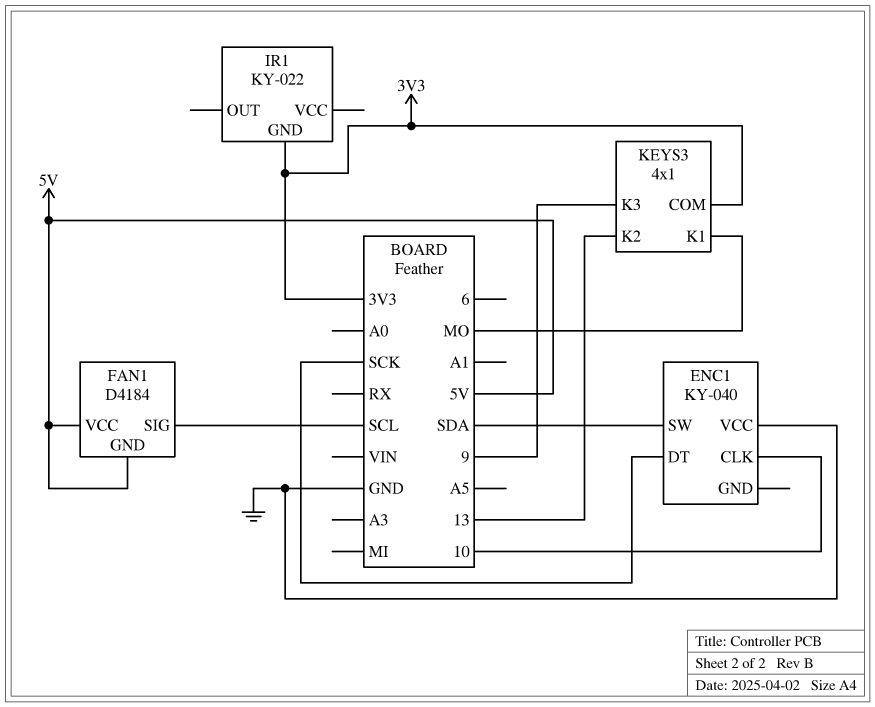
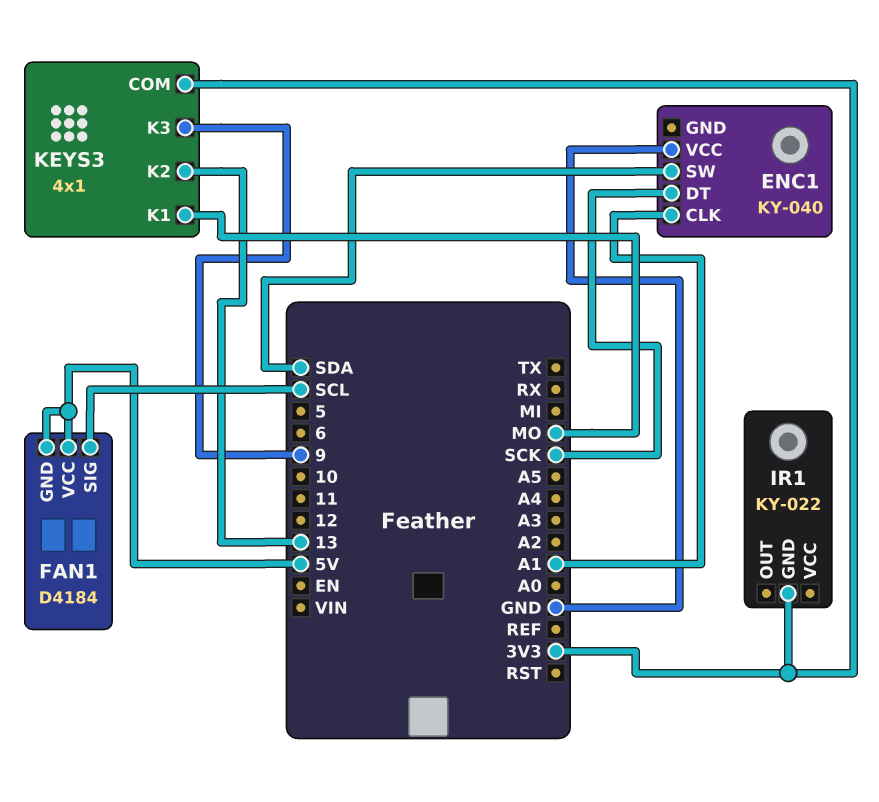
ENC1 pin CLK: 10 -> A1

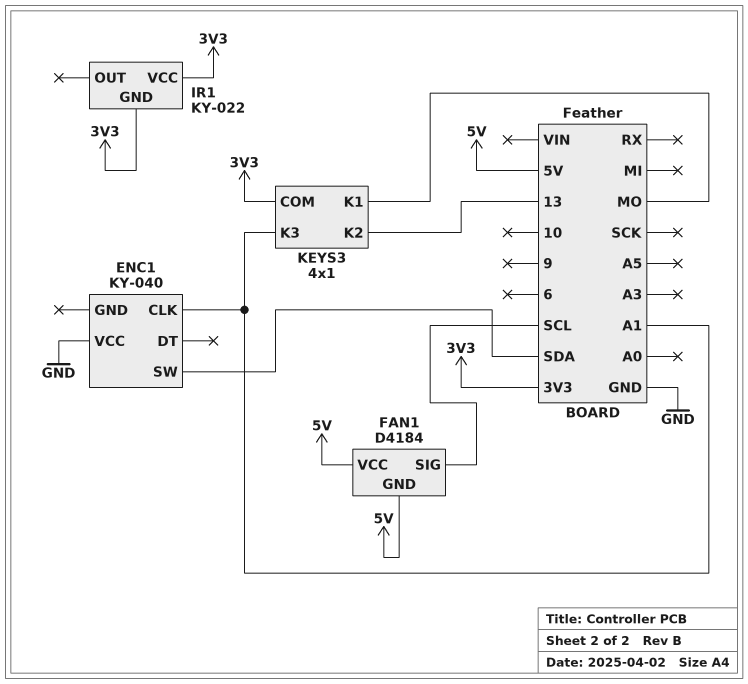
ENC1 pin DT: SCK -> none
IR1 pin VCC: none -> 3V3
KEYS3 pin K3: 9 -> A1

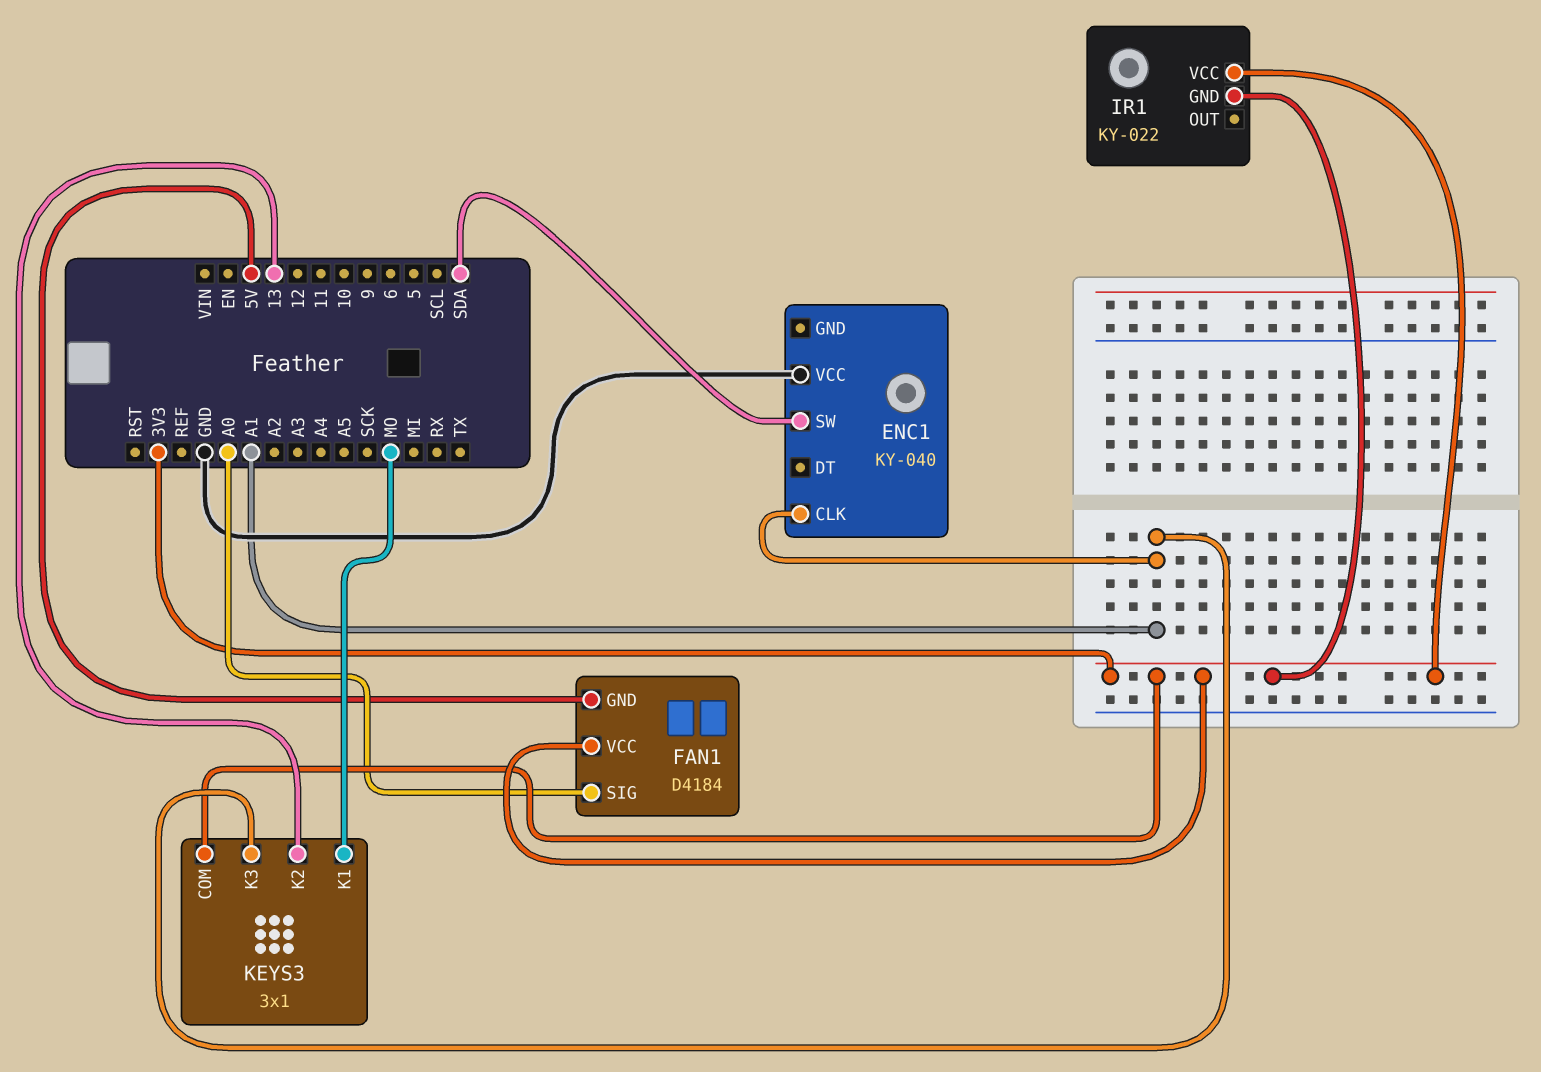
FAN1 pin SIG: SCL -> A0
FAN1 pin VCC: 5V -> 3V3
KEYS3: 4x1 -> 3x1

